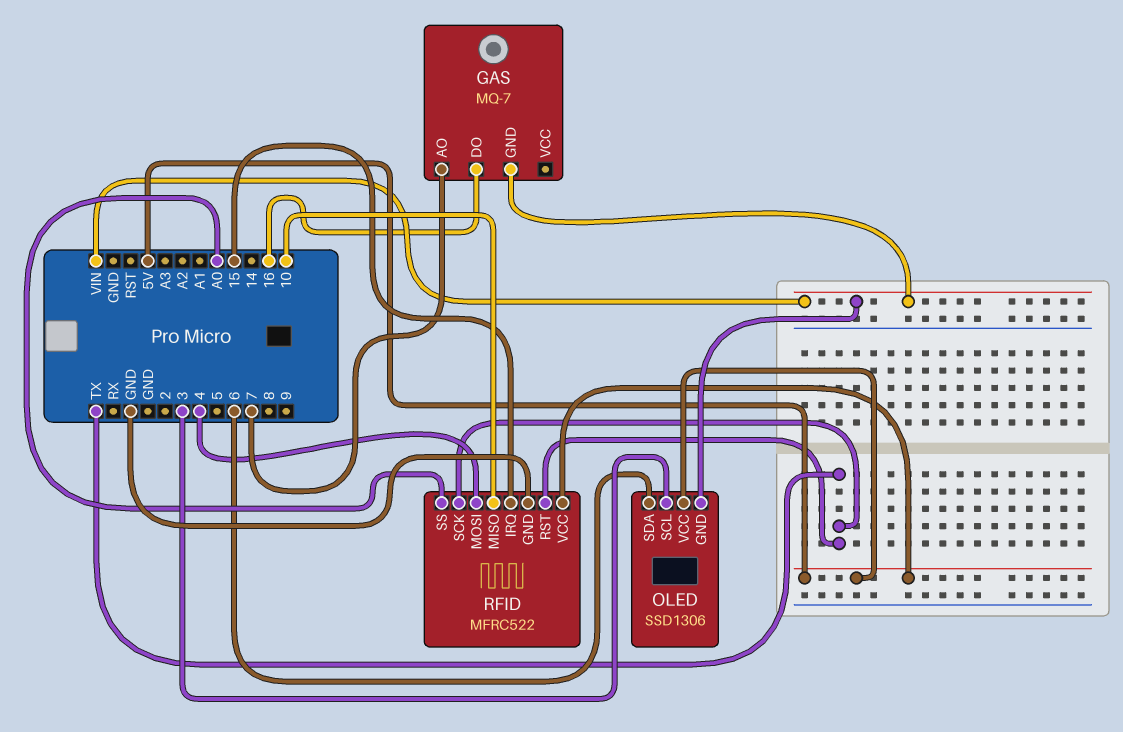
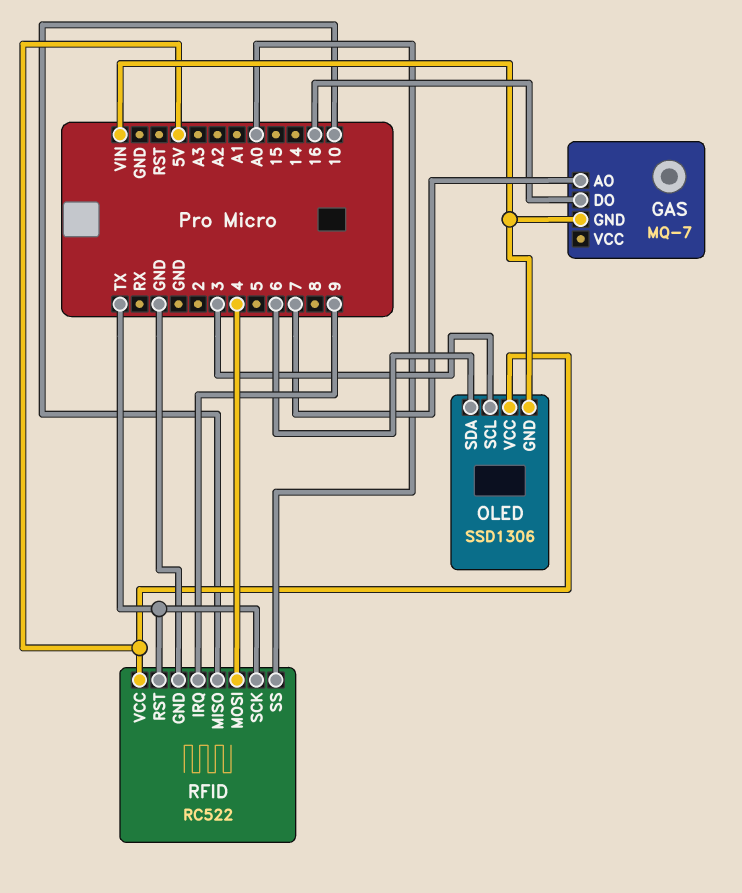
RFID: MFRC522 -> RC522
RFID pin IRQ: 15 -> 9

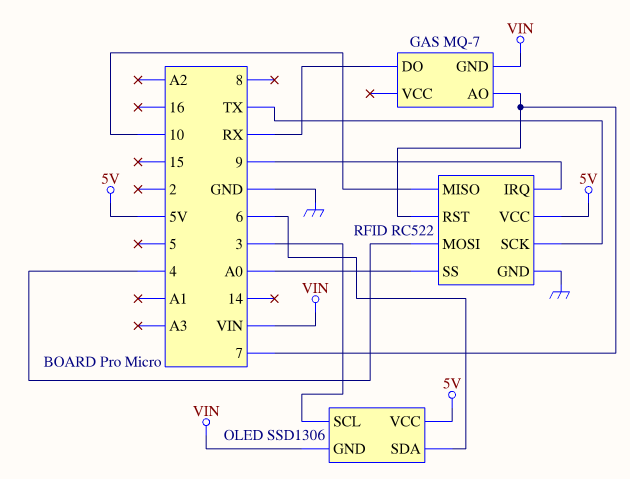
GAS pin DO: 16 -> RX
RFID pin RST: TX -> 7

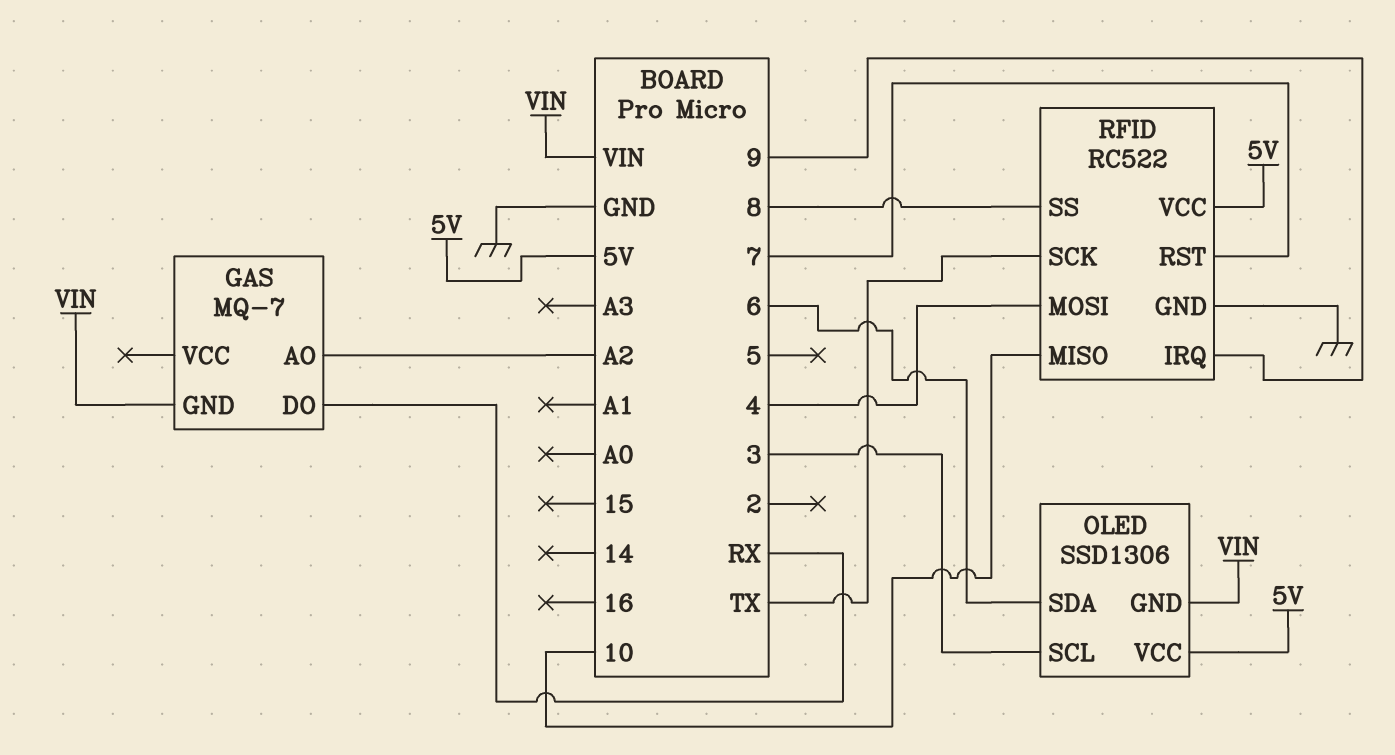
GAS pin AO: 7 -> A2
RFID pin SS: A0 -> 8

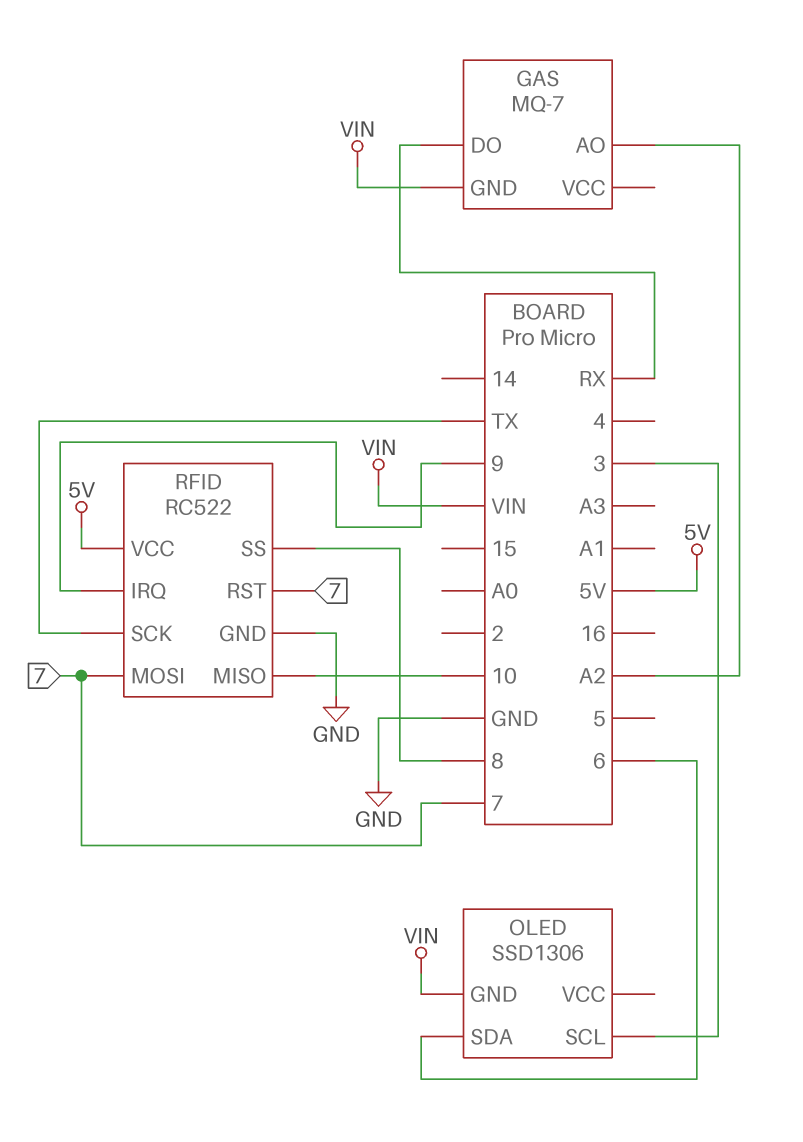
OLED pin VCC: 5V -> none
RFID pin MOSI: 4 -> 7

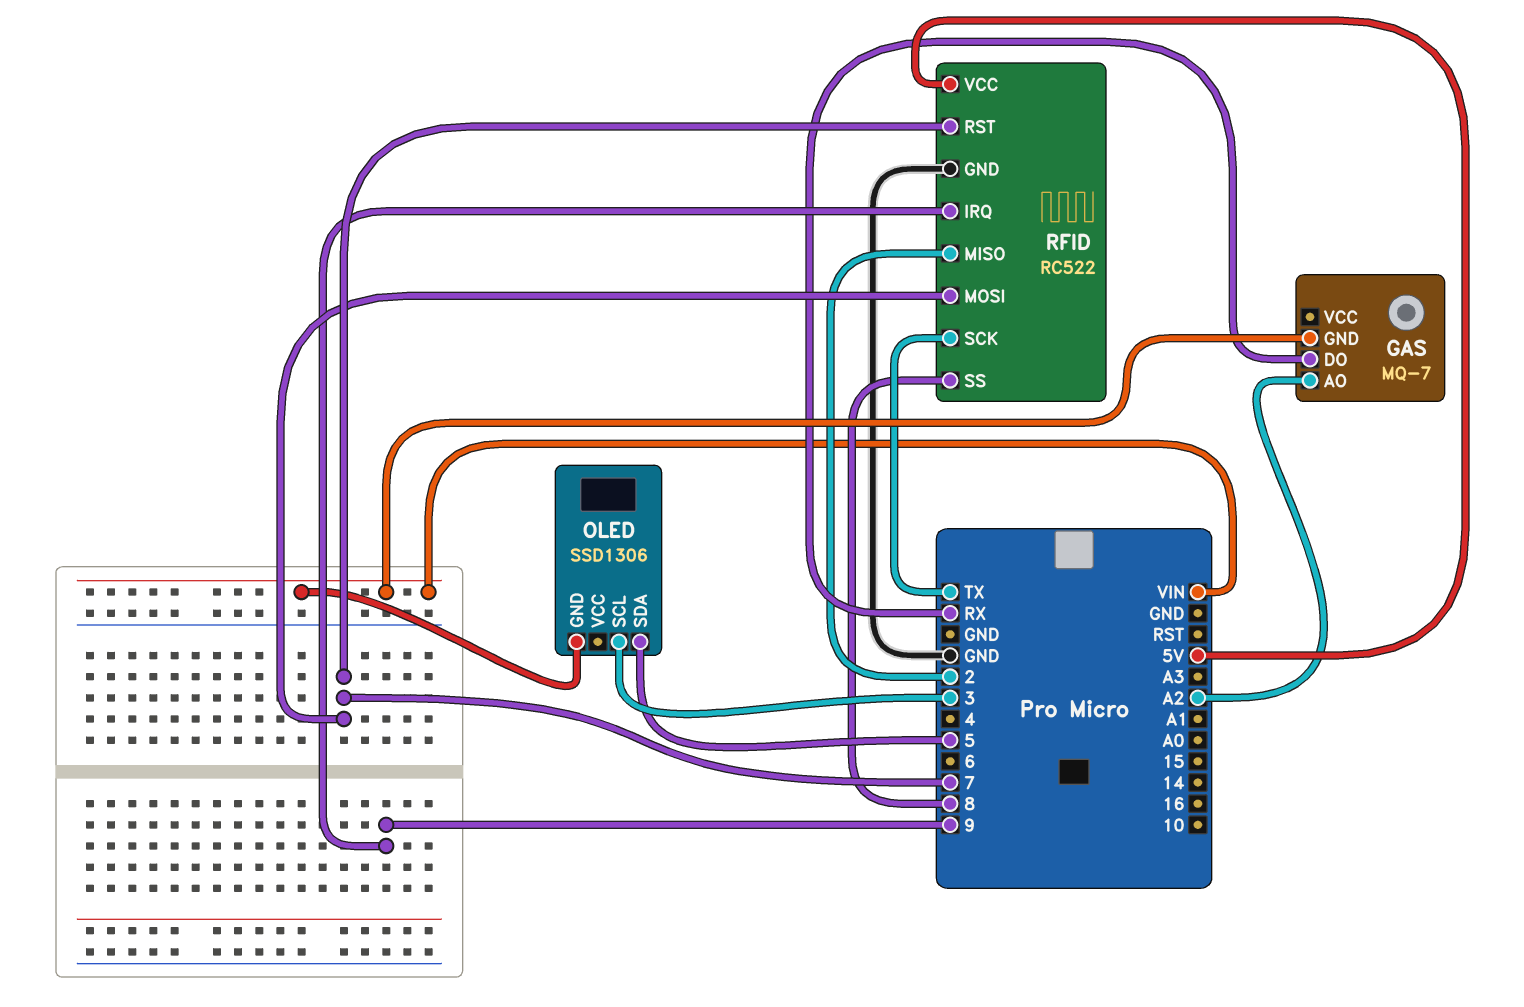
OLED pin SDA: 6 -> 5
RFID pin MISO: 10 -> 2

